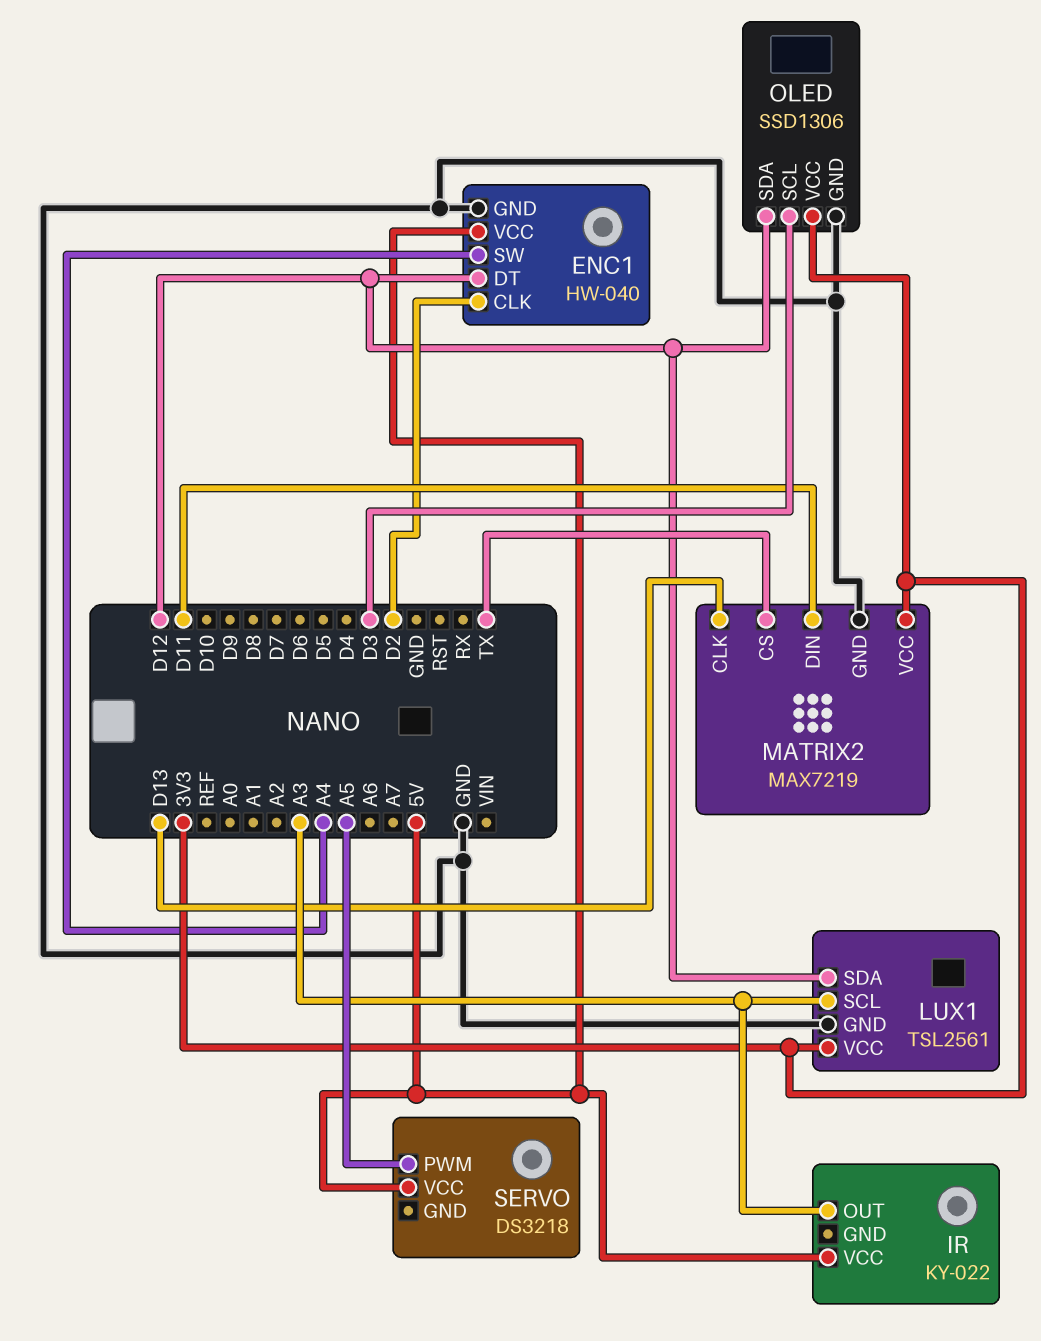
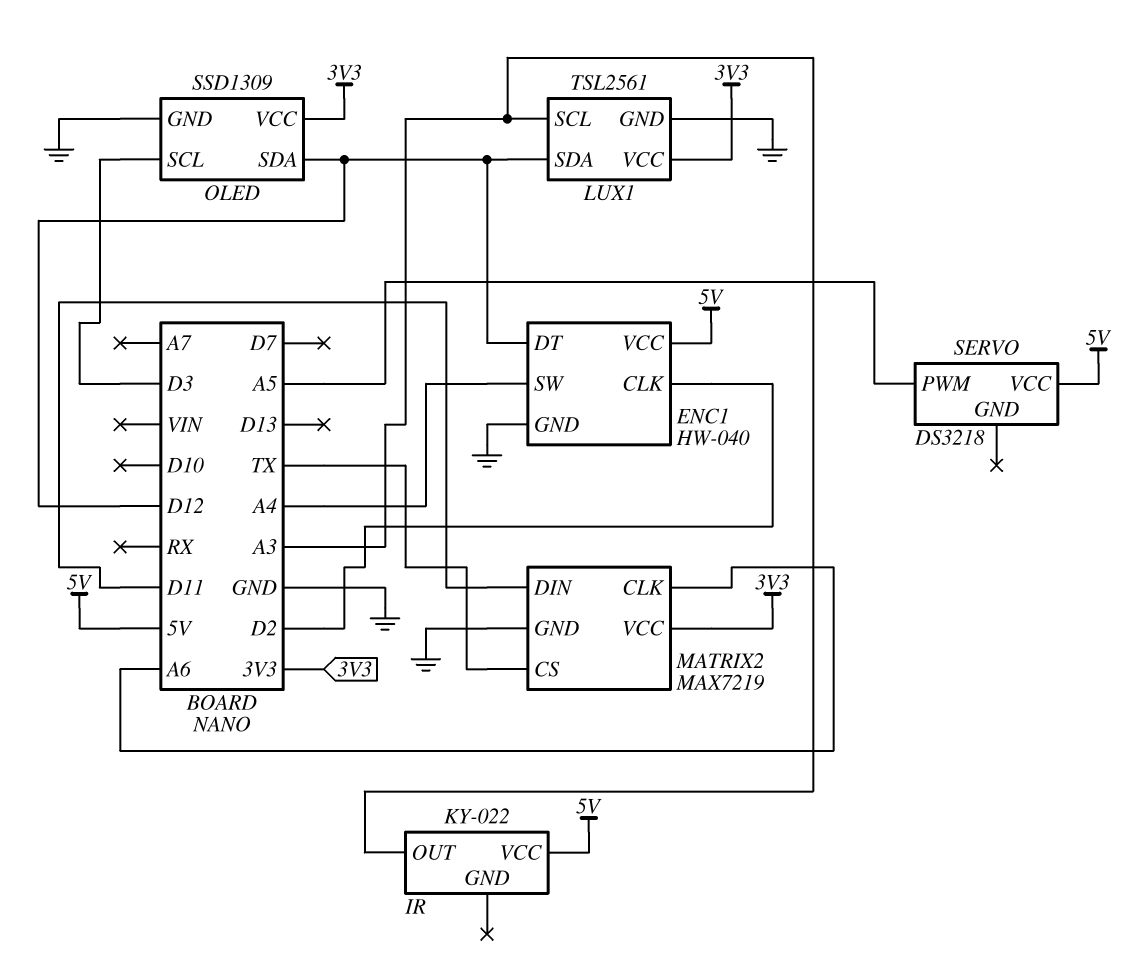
MATRIX2 pin CLK: D13 -> A6
OLED: SSD1306 -> SSD1309

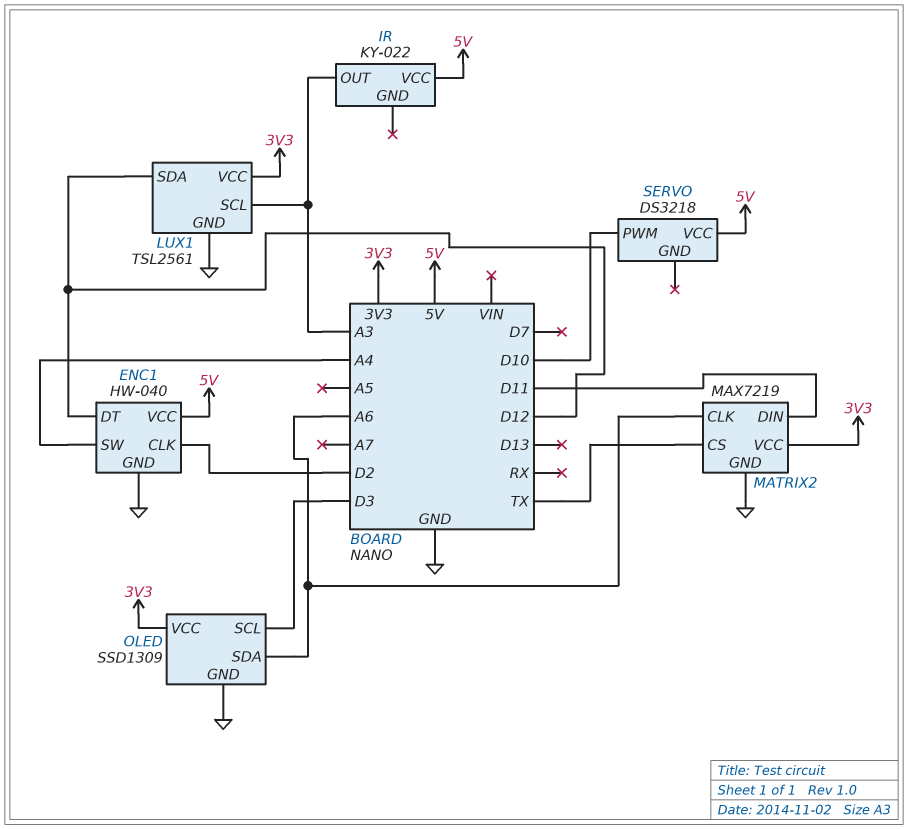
OLED pin SDA: D12 -> A6
SERVO pin PWM: A5 -> D10

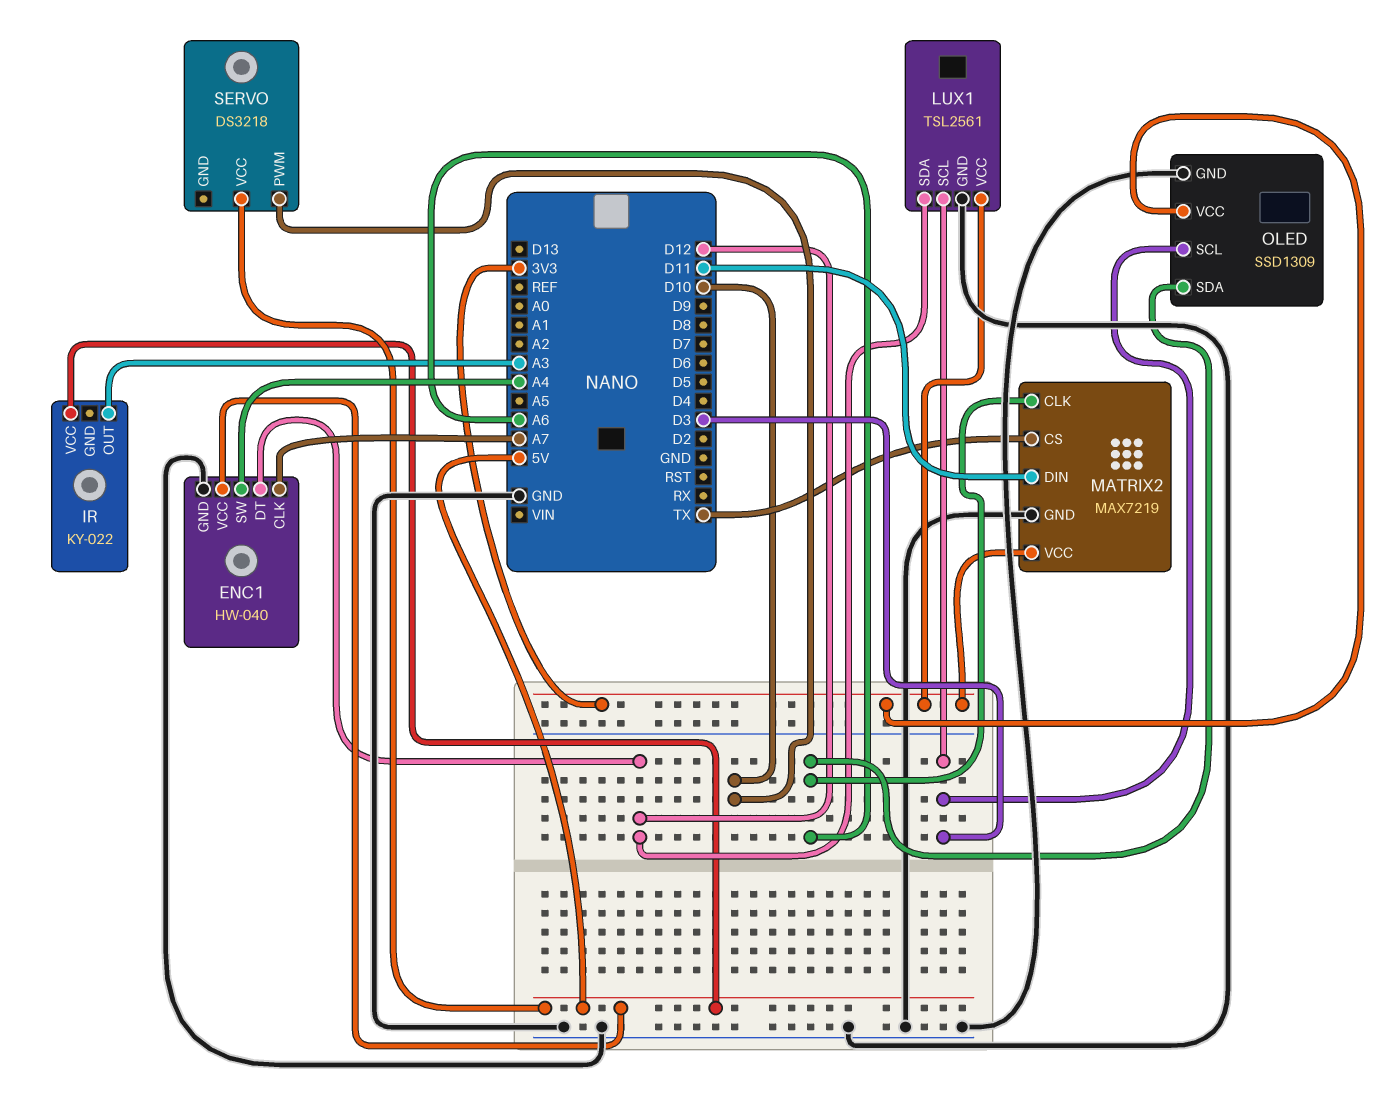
ENC1 pin CLK: D2 -> A7
LUX1 pin SCL: A3 -> D3

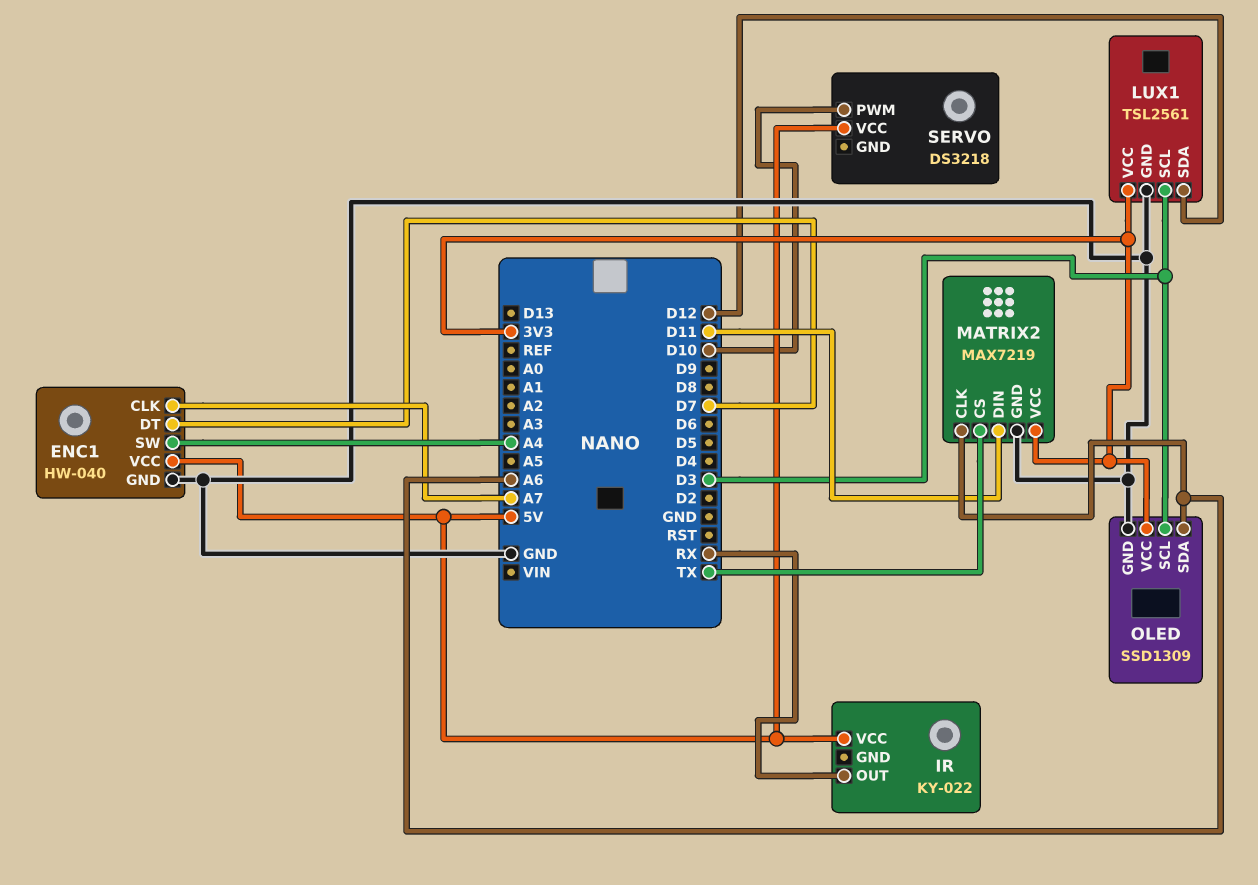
ENC1 pin DT: D12 -> D7
IR pin OUT: A3 -> RX

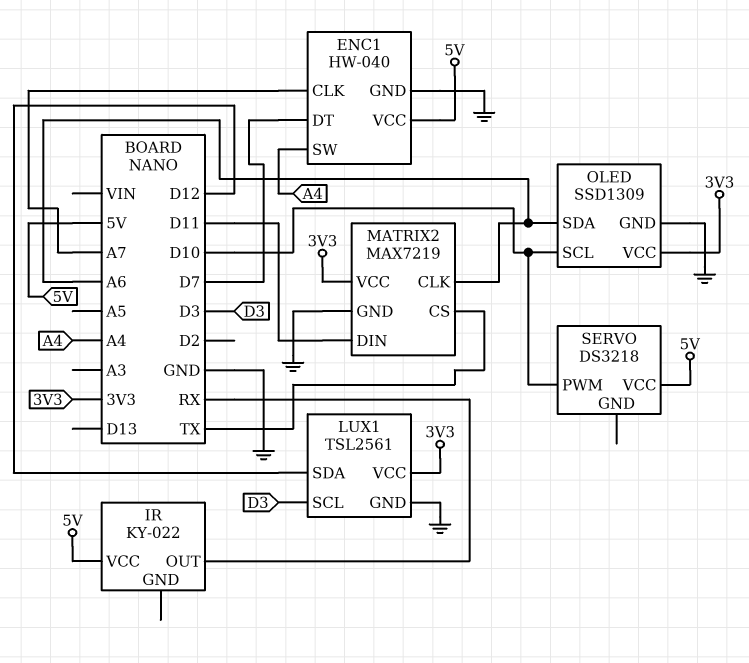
OLED pin SCL: D3 -> D10

